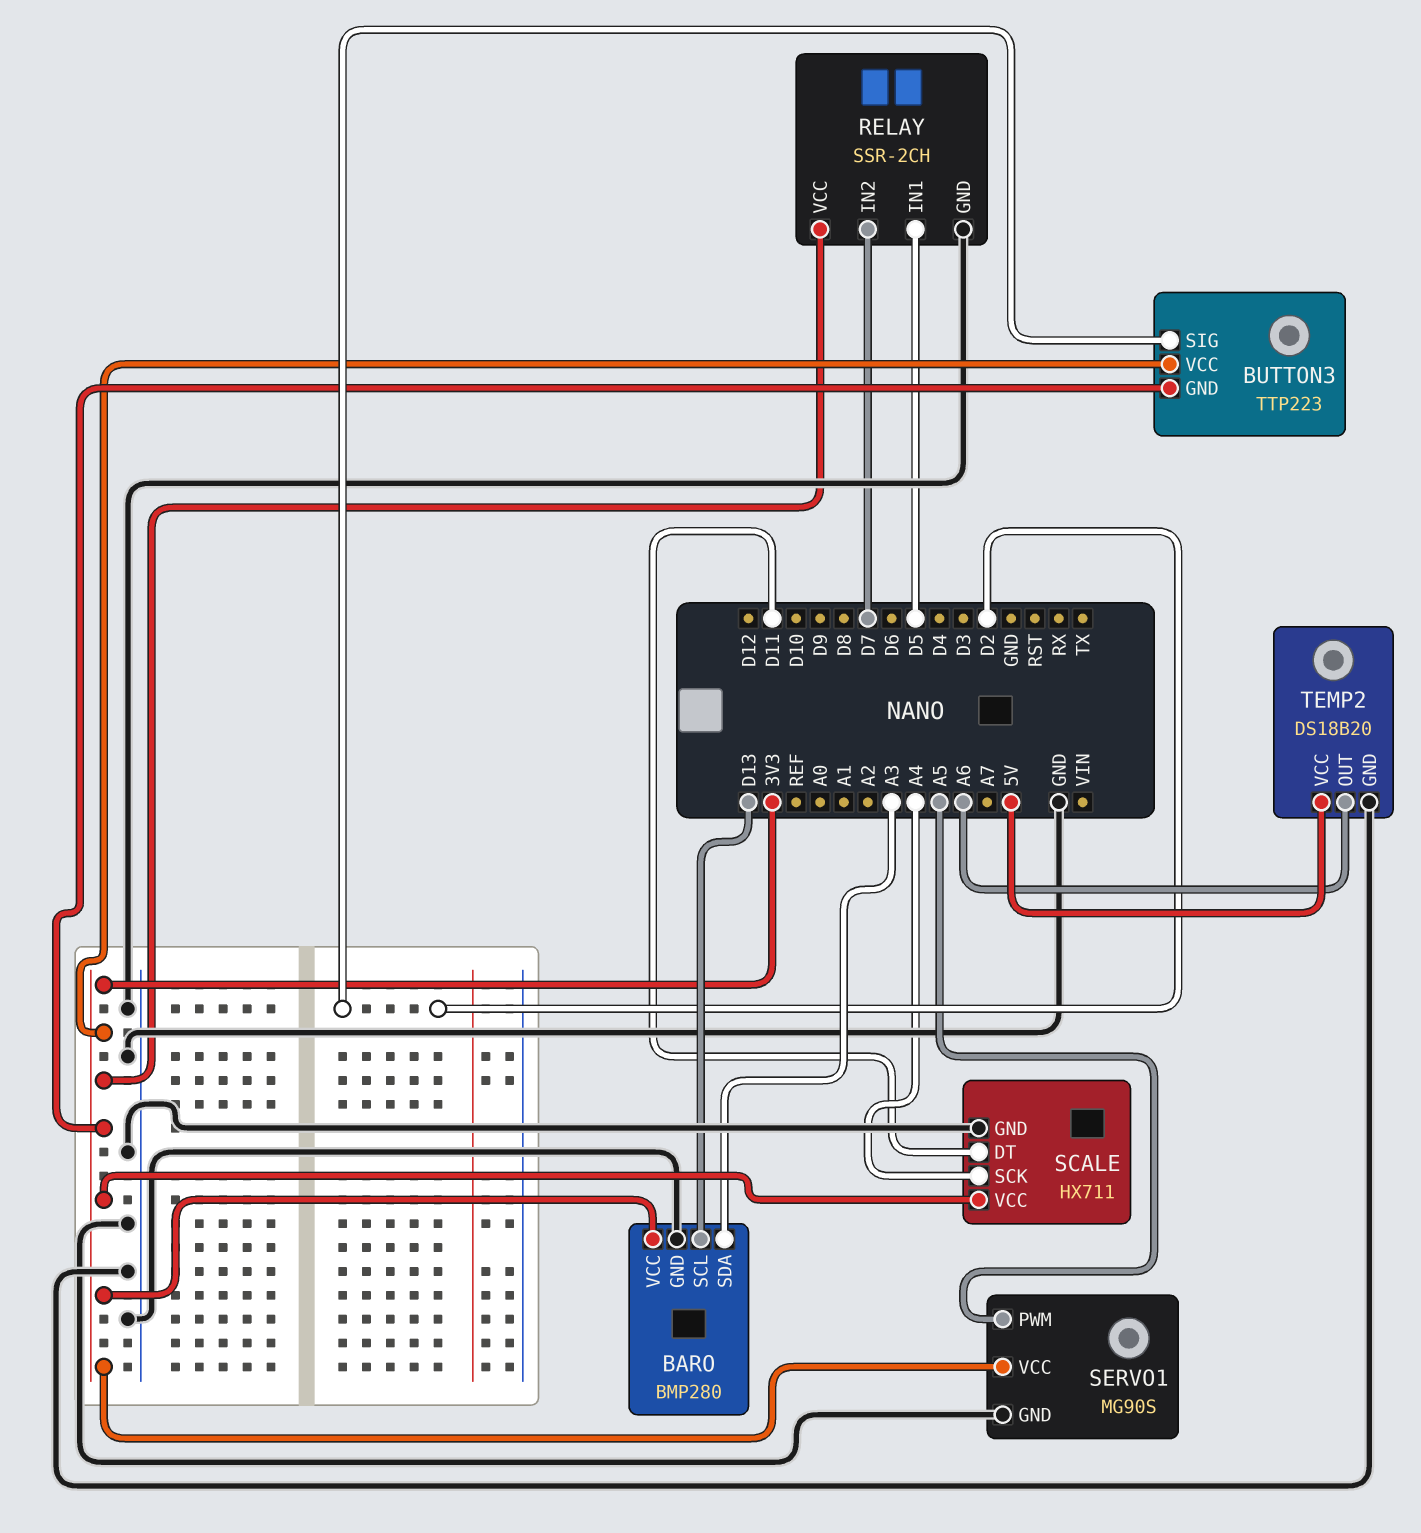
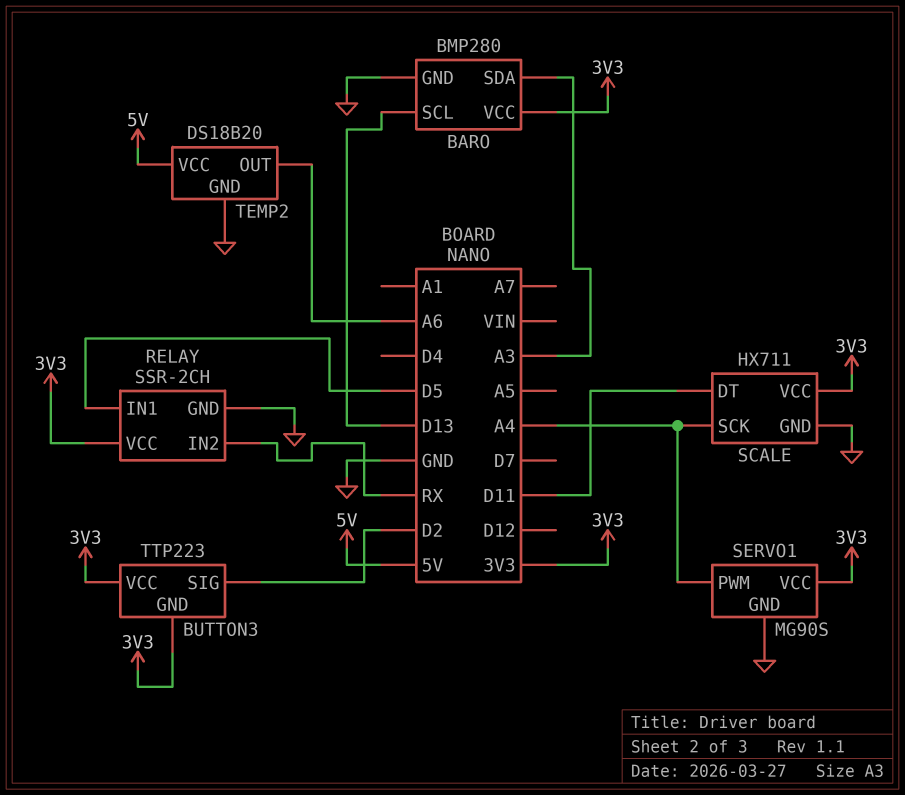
RELAY pin IN2: D7 -> RX
SERVO1 pin PWM: A5 -> A4

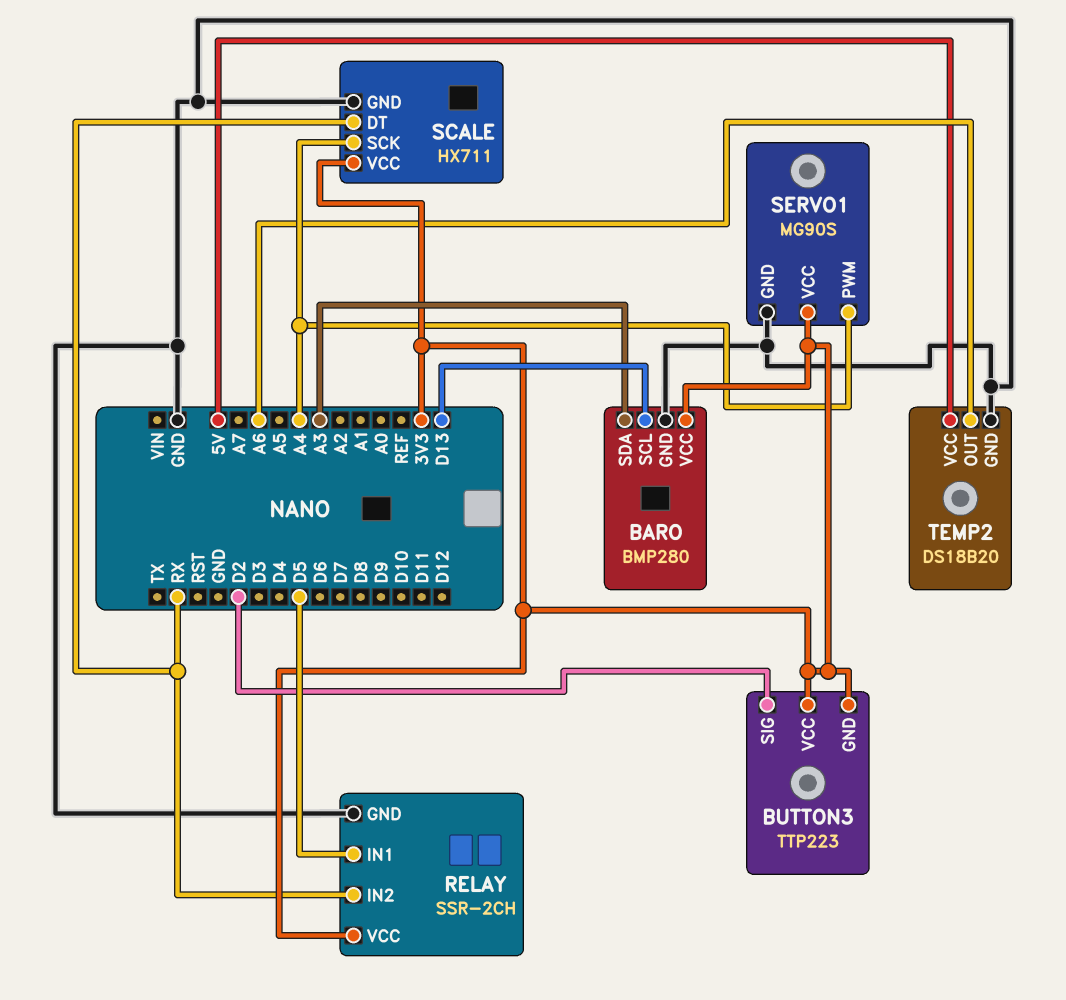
SCALE pin DT: D11 -> RX

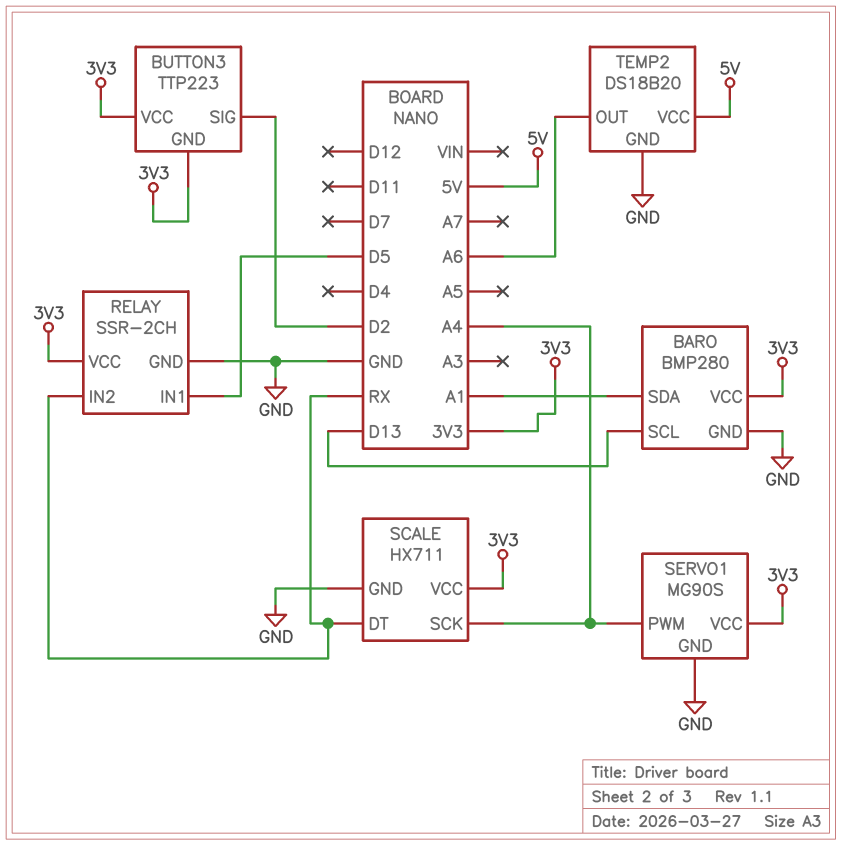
BARO pin SDA: A3 -> A1

